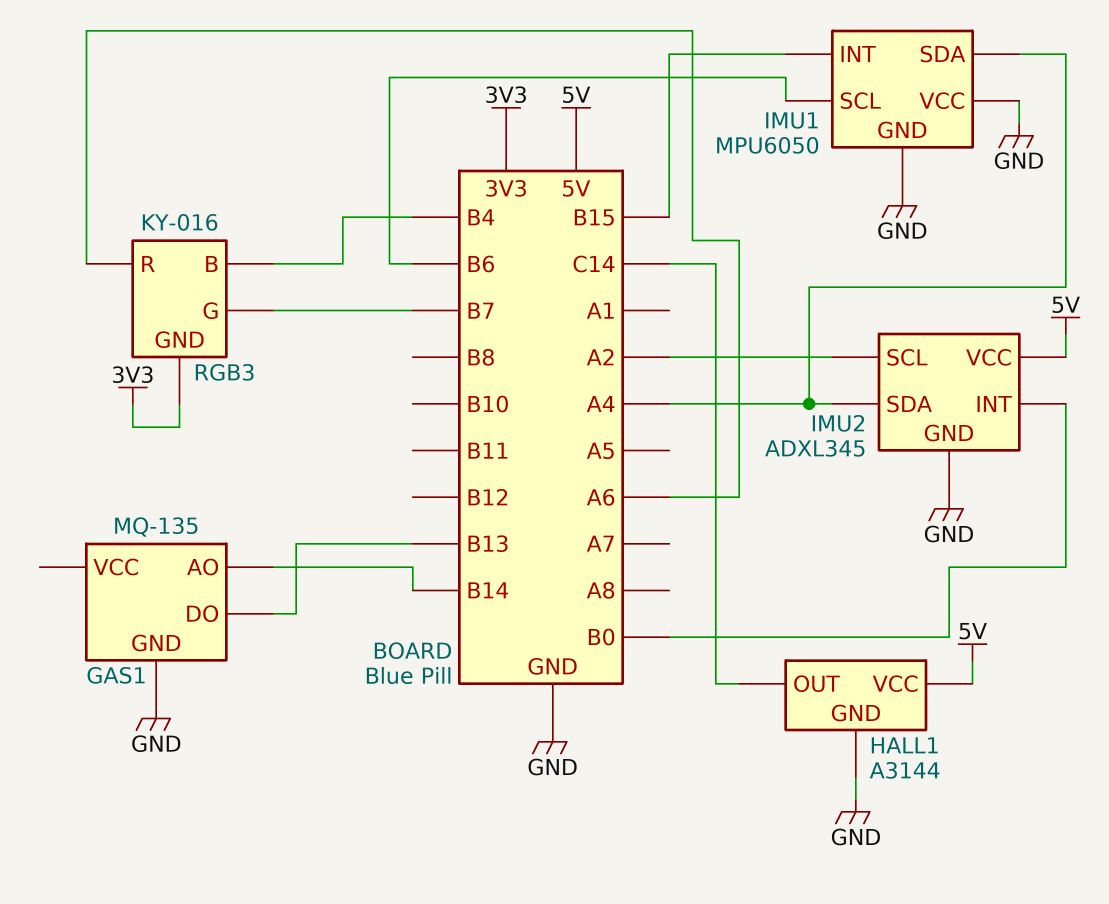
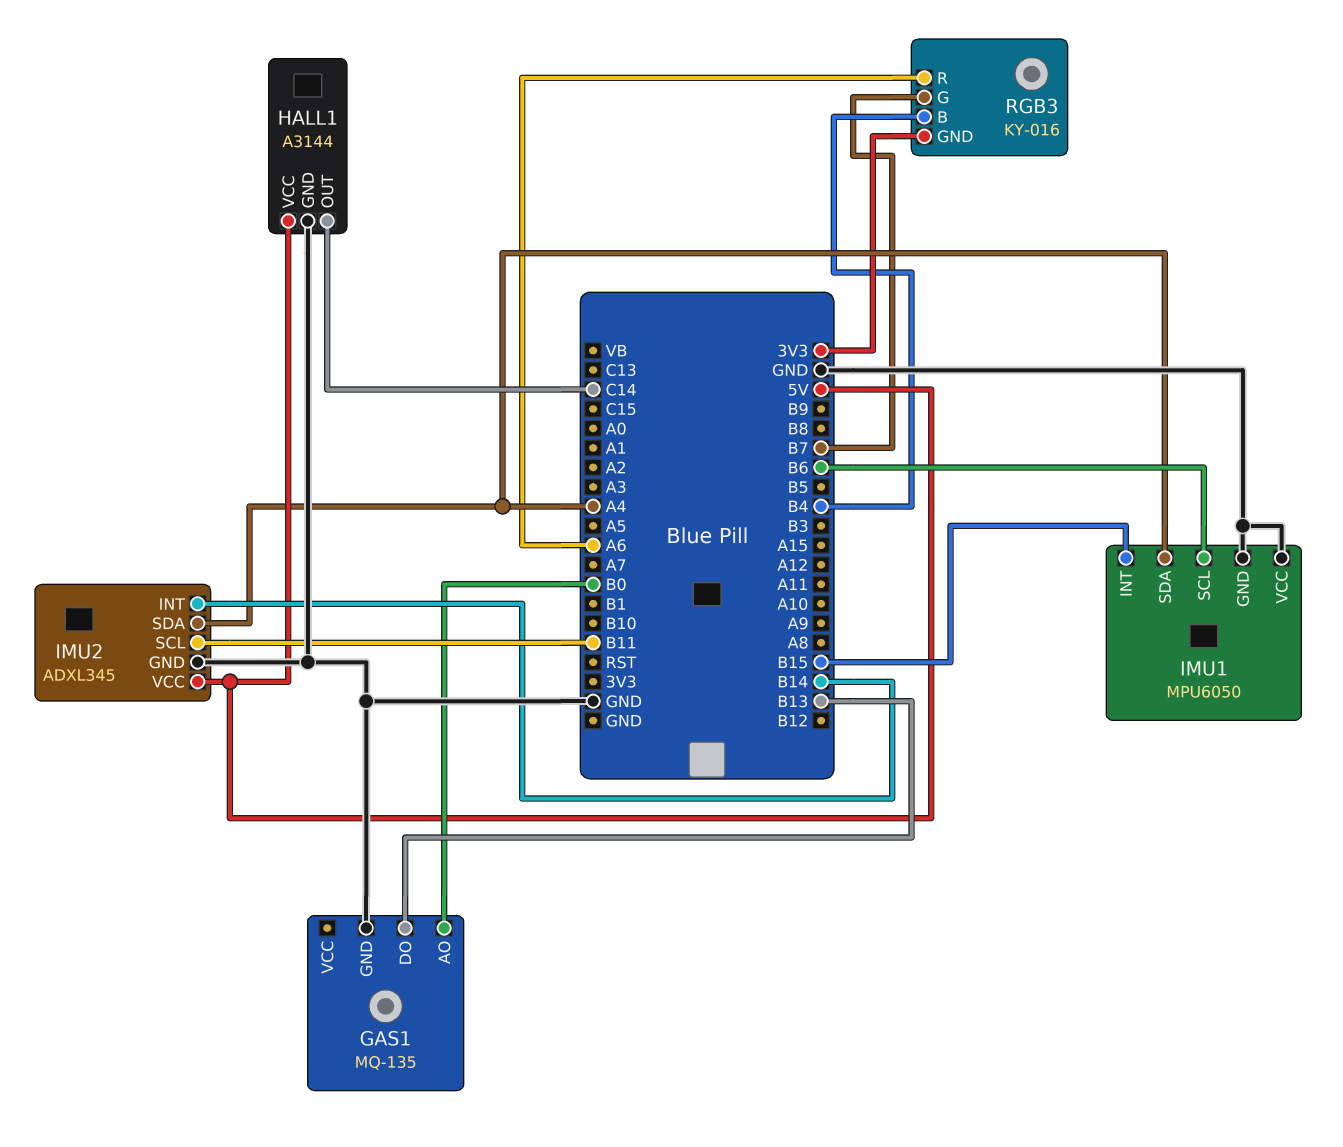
GAS1 pin AO: B14 -> B0
IMU2 pin INT: B0 -> B14
IMU2 pin SCL: A2 -> B11

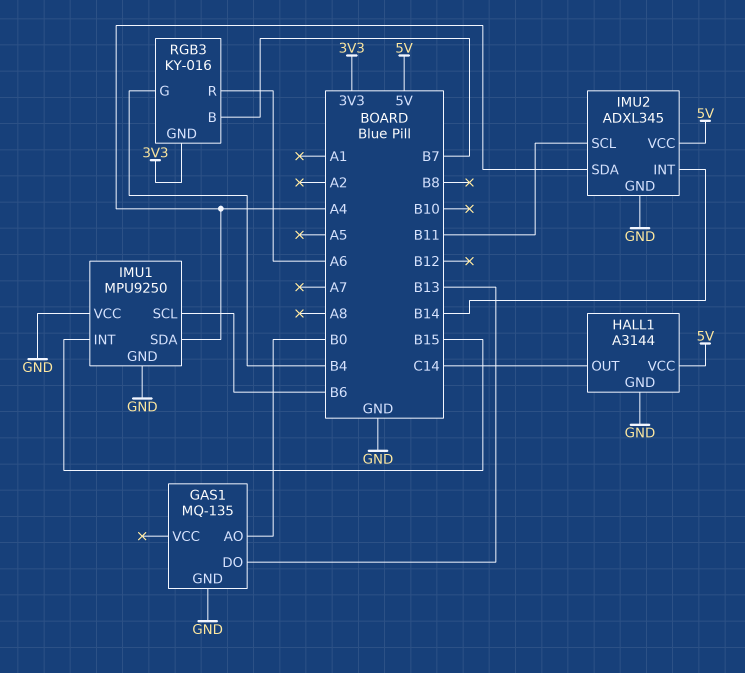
IMU1: MPU6050 -> MPU9250
RGB3 pin B: B4 -> B7
RGB3 pin G: B7 -> B4

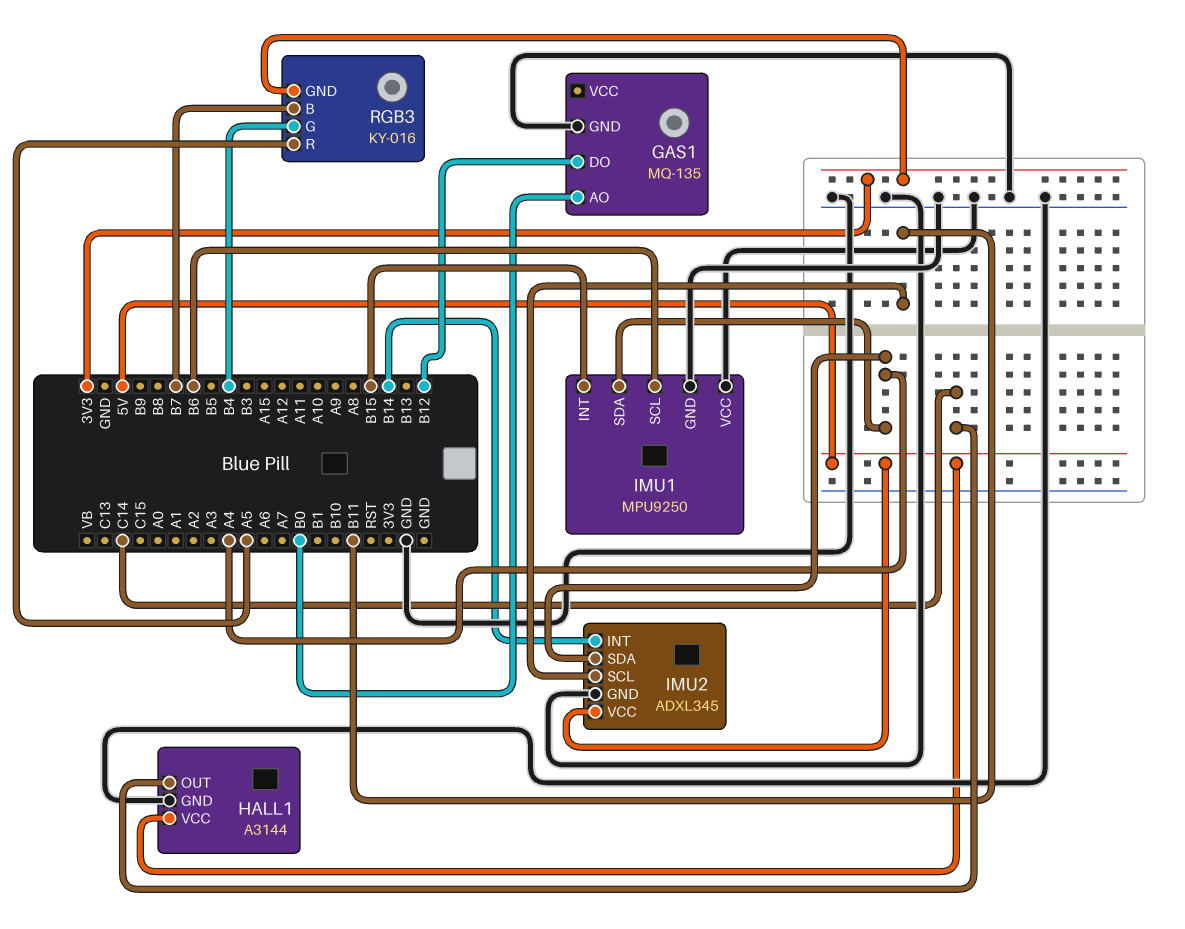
GAS1 pin DO: B13 -> B12
RGB3 pin R: A6 -> A5

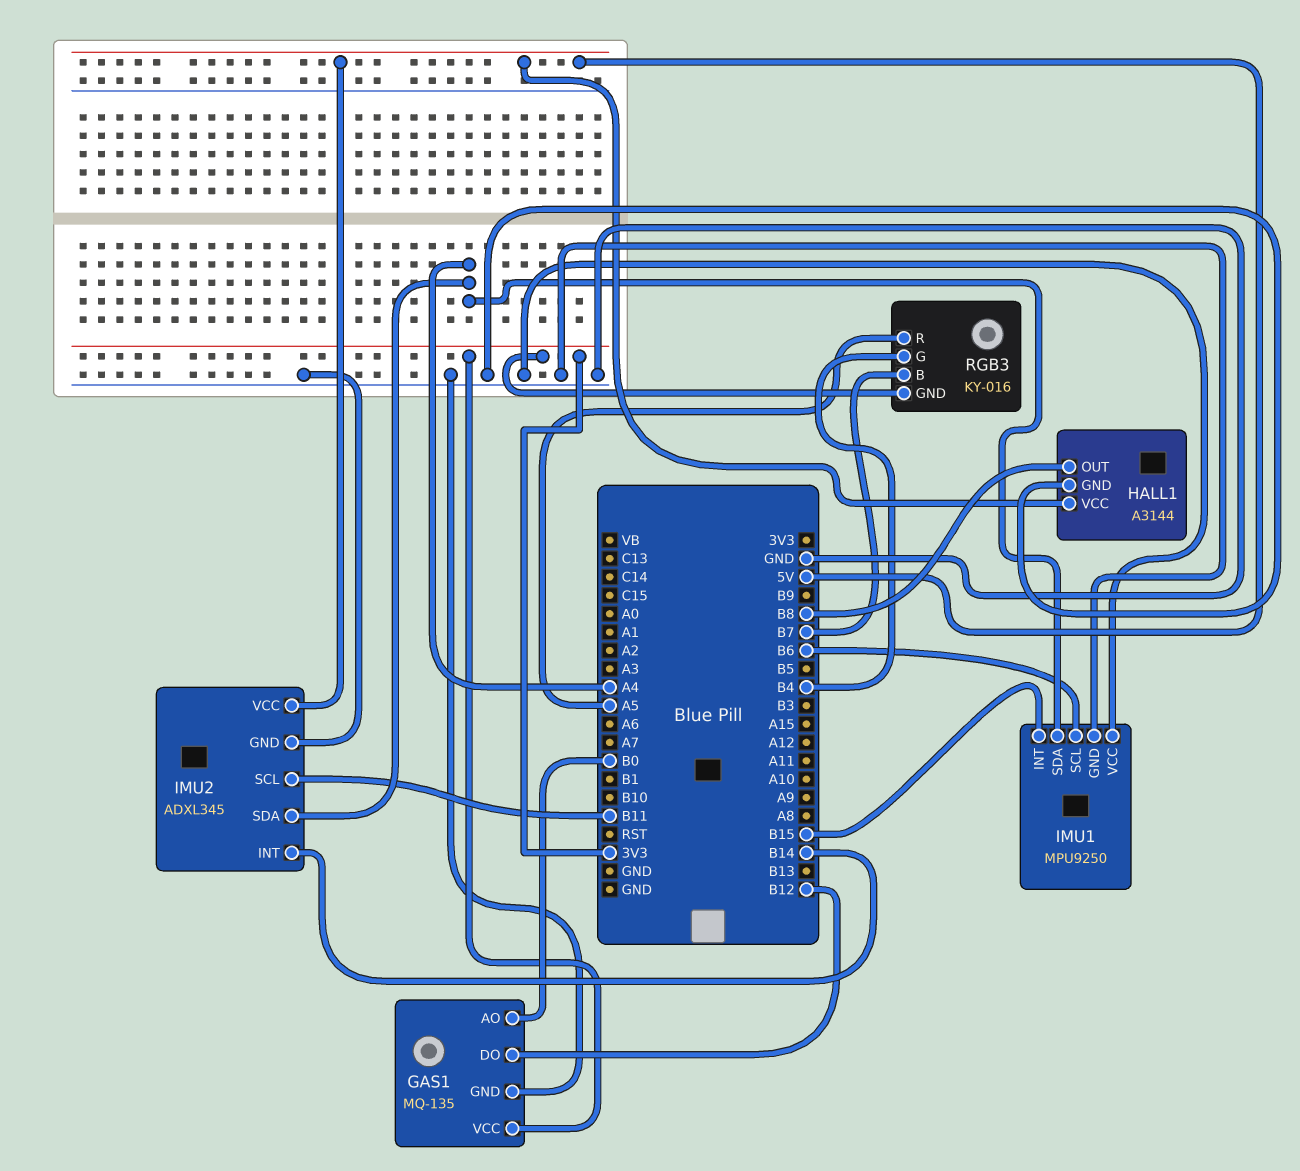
GAS1 pin VCC: none -> 3V3
HALL1 pin OUT: C14 -> B8

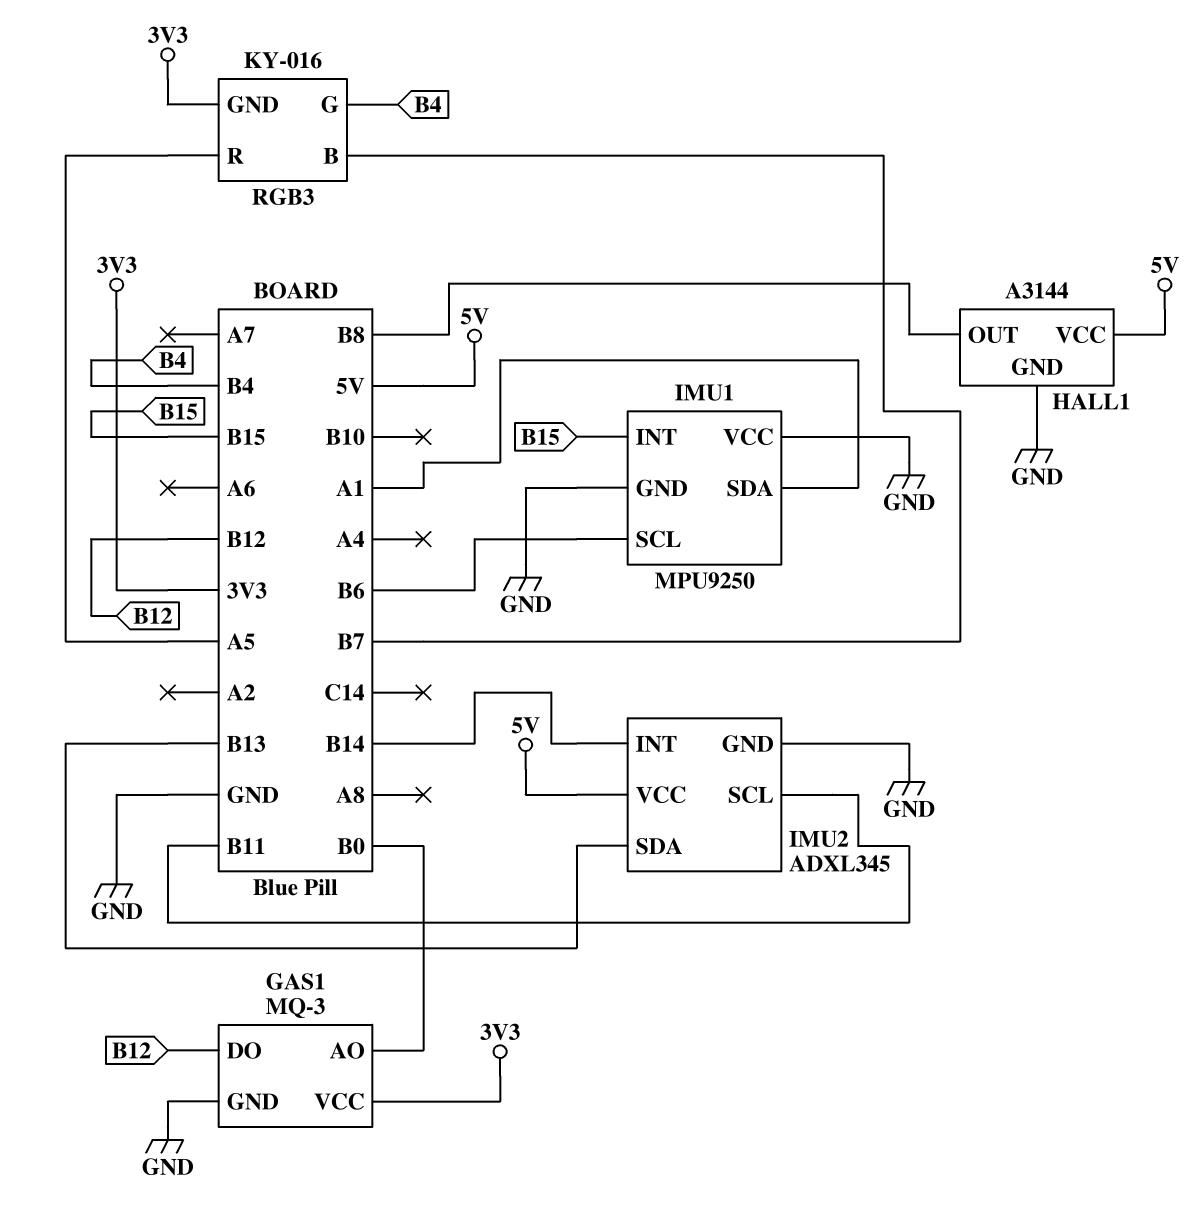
GAS1: MQ-135 -> MQ-3
IMU1 pin SDA: A4 -> A1
IMU2 pin SDA: A4 -> B13

